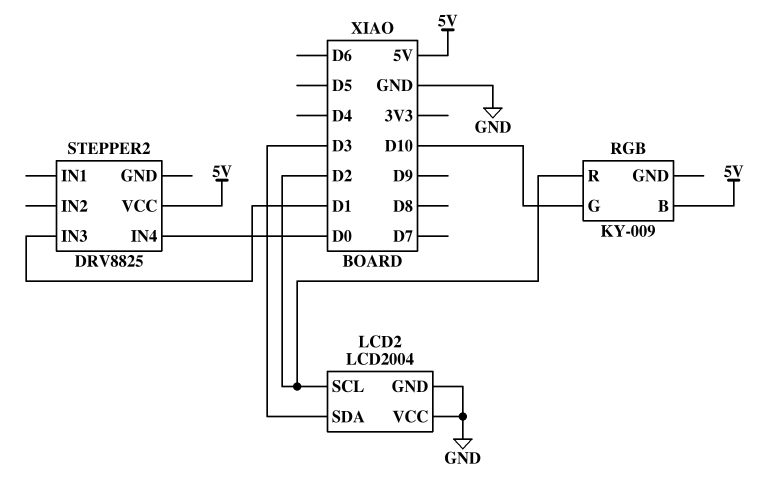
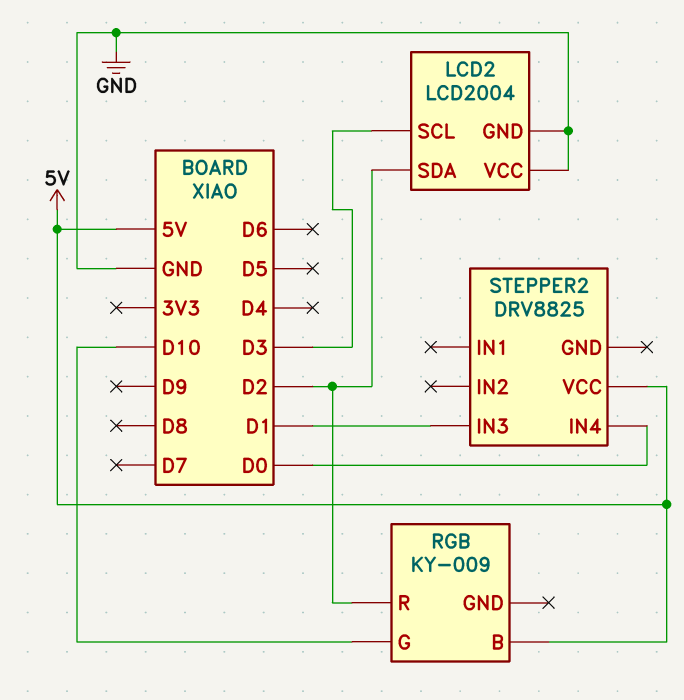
LCD2 pin SCL: D2 -> D3
LCD2 pin SDA: D3 -> D2

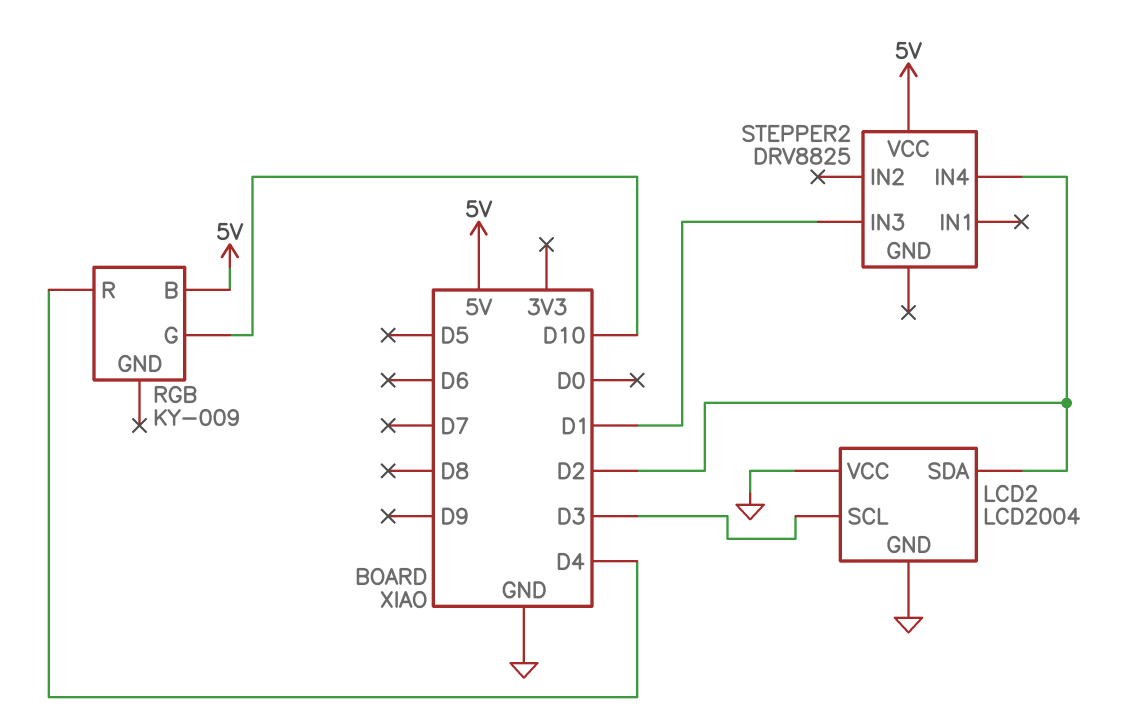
RGB pin R: D2 -> D4
STEPPER2 pin IN4: D0 -> D2

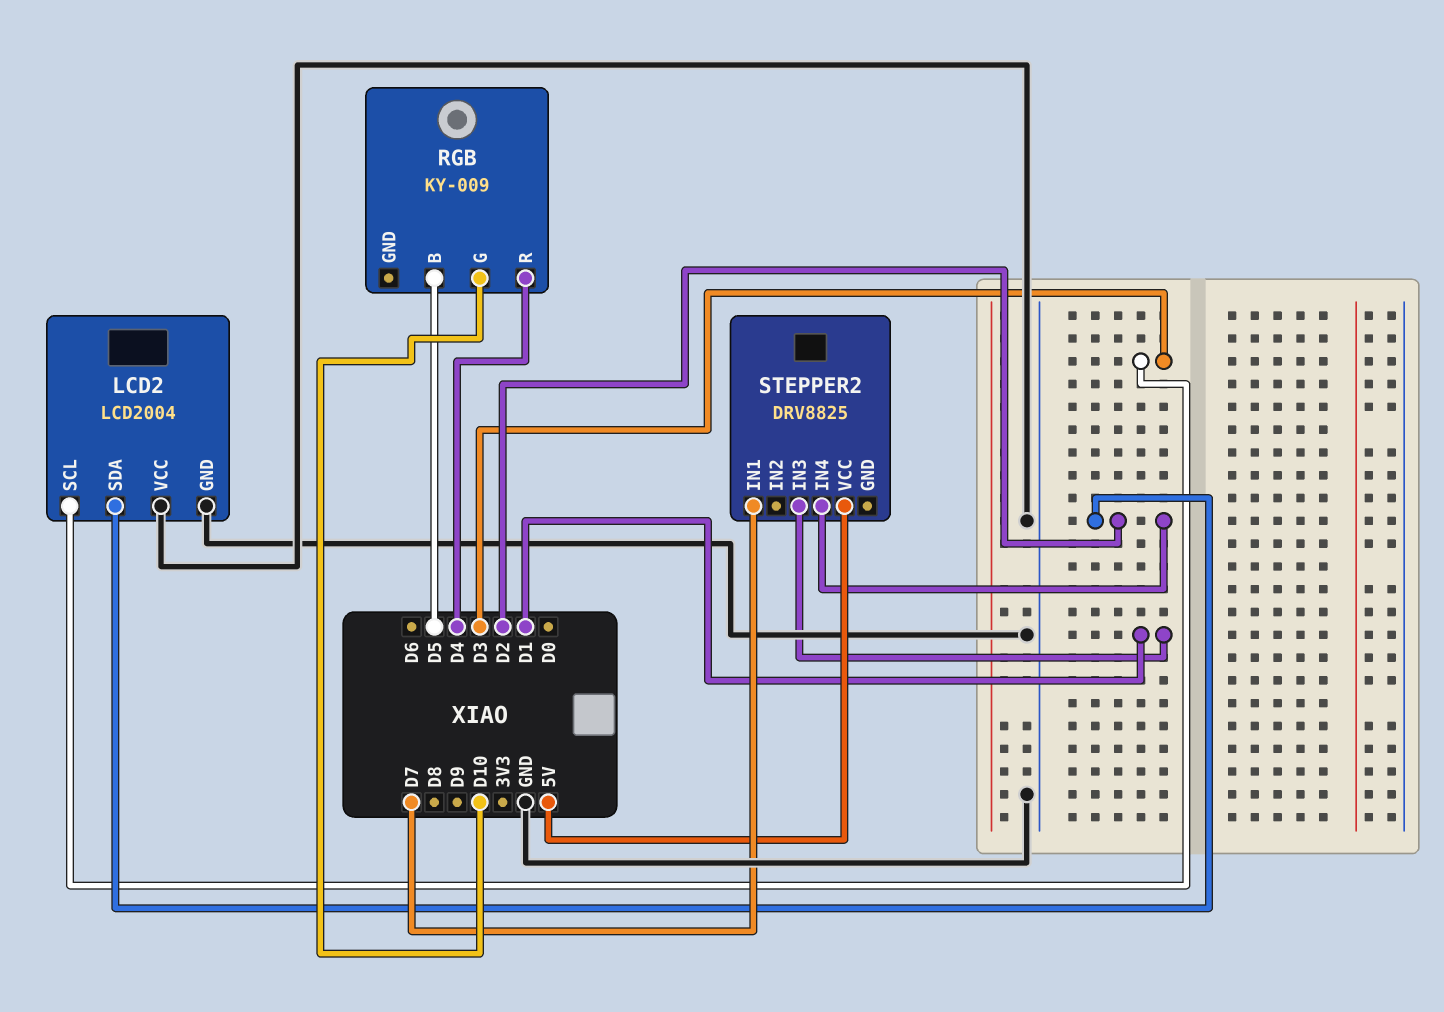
RGB pin B: 5V -> D5
STEPPER2 pin IN1: none -> D7

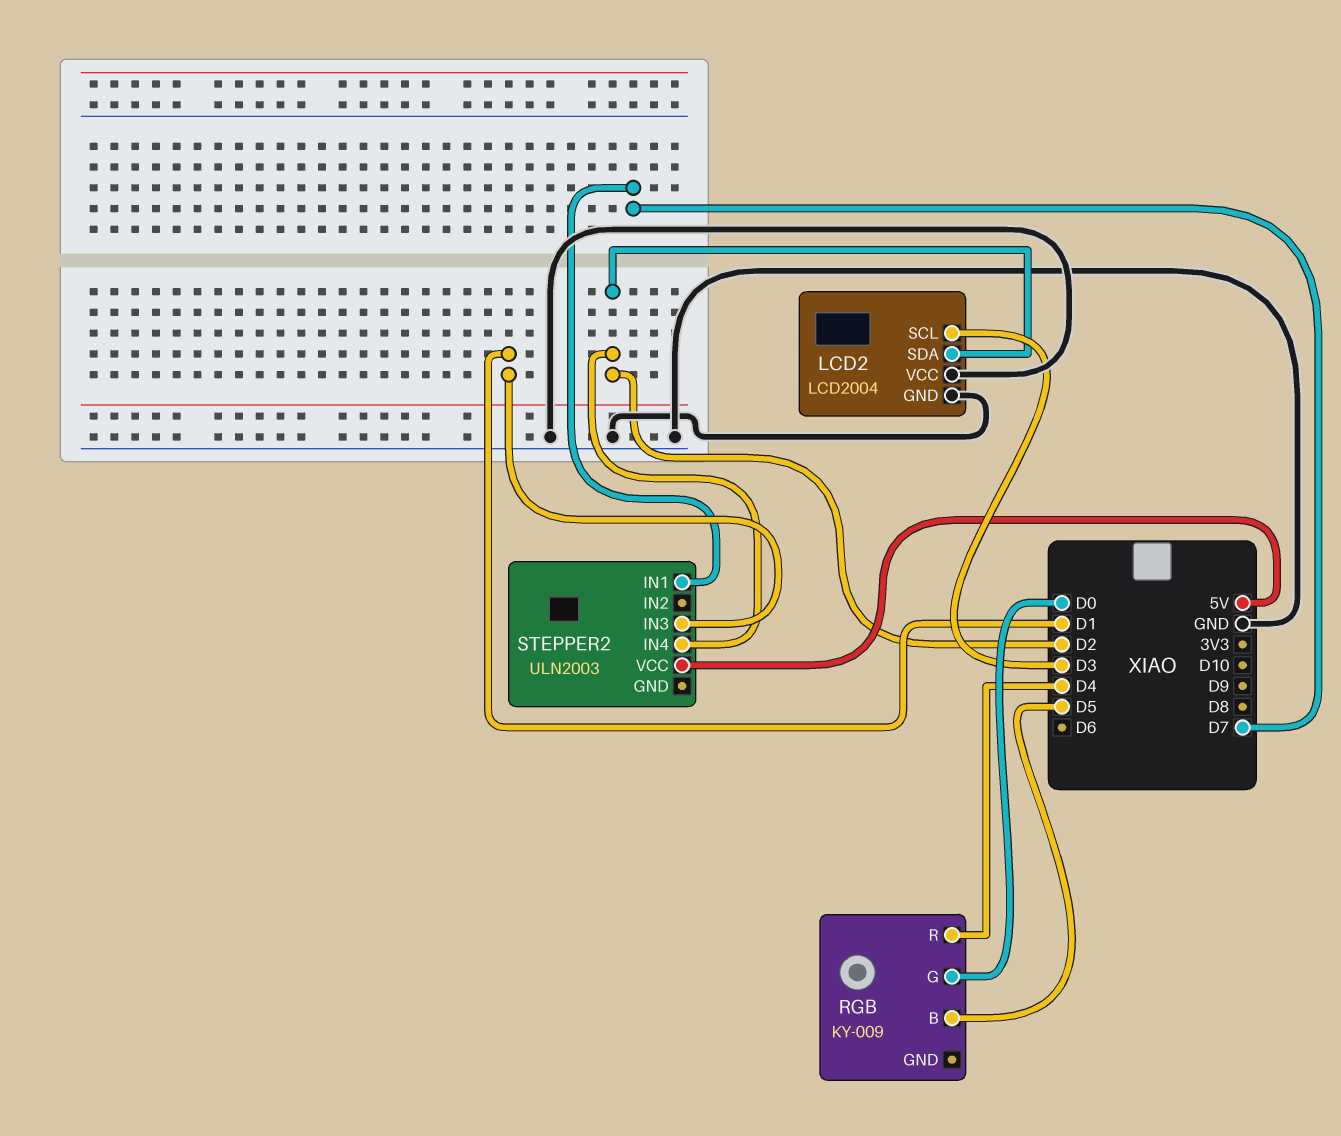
RGB pin G: D10 -> D0
STEPPER2: DRV8825 -> ULN2003

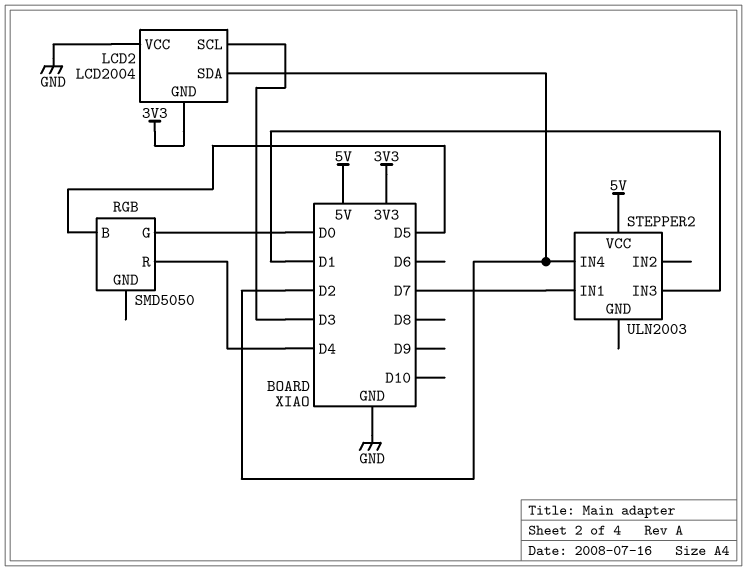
LCD2 pin GND: GND -> 3V3
RGB: KY-009 -> SMD5050

